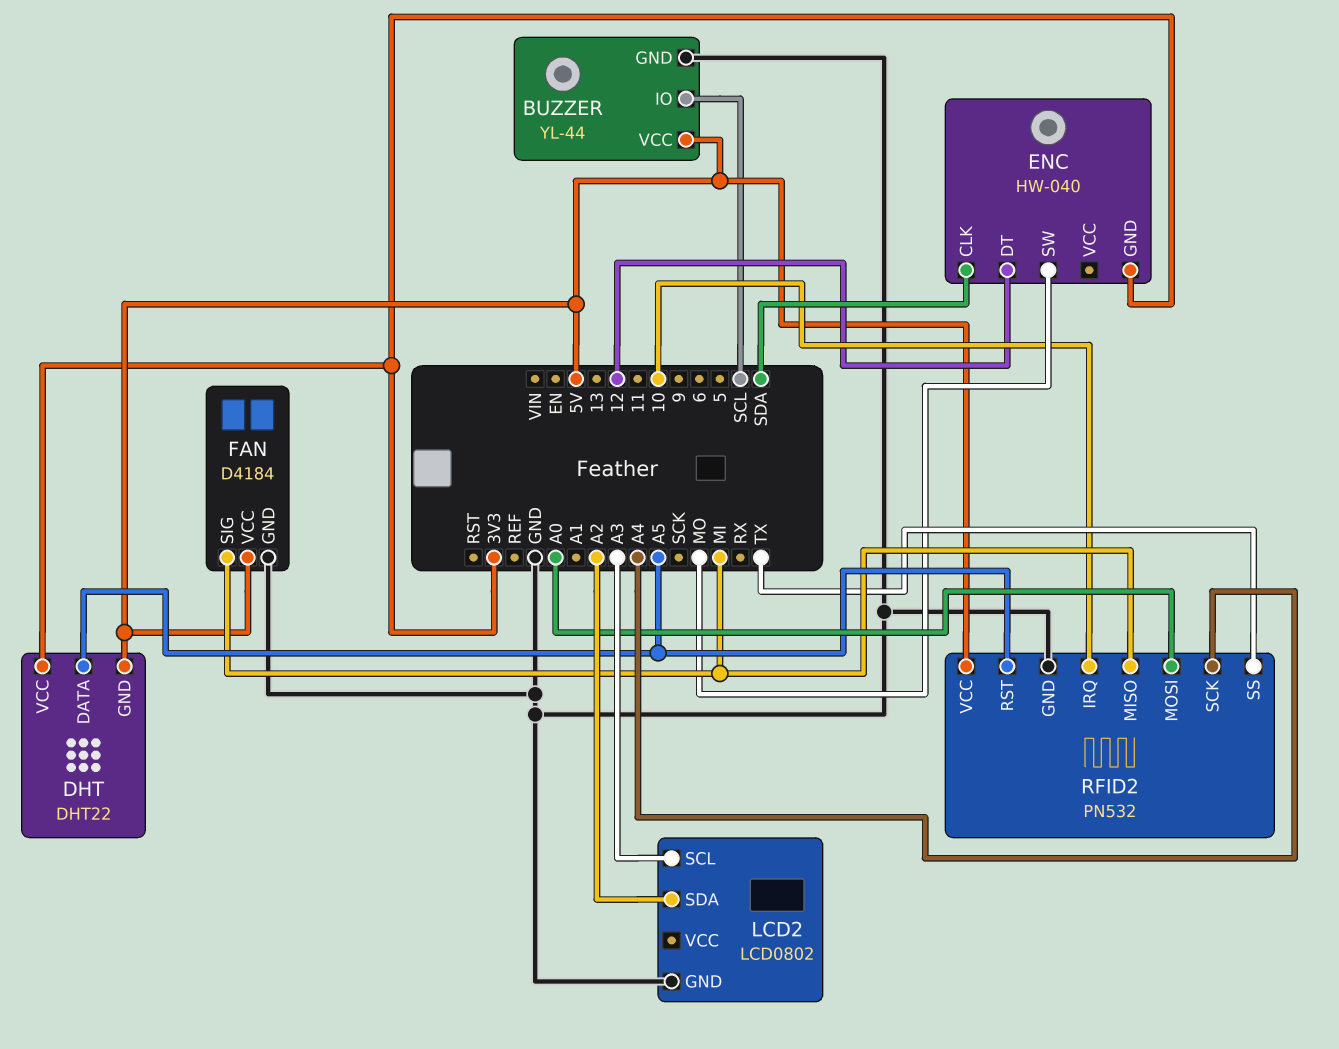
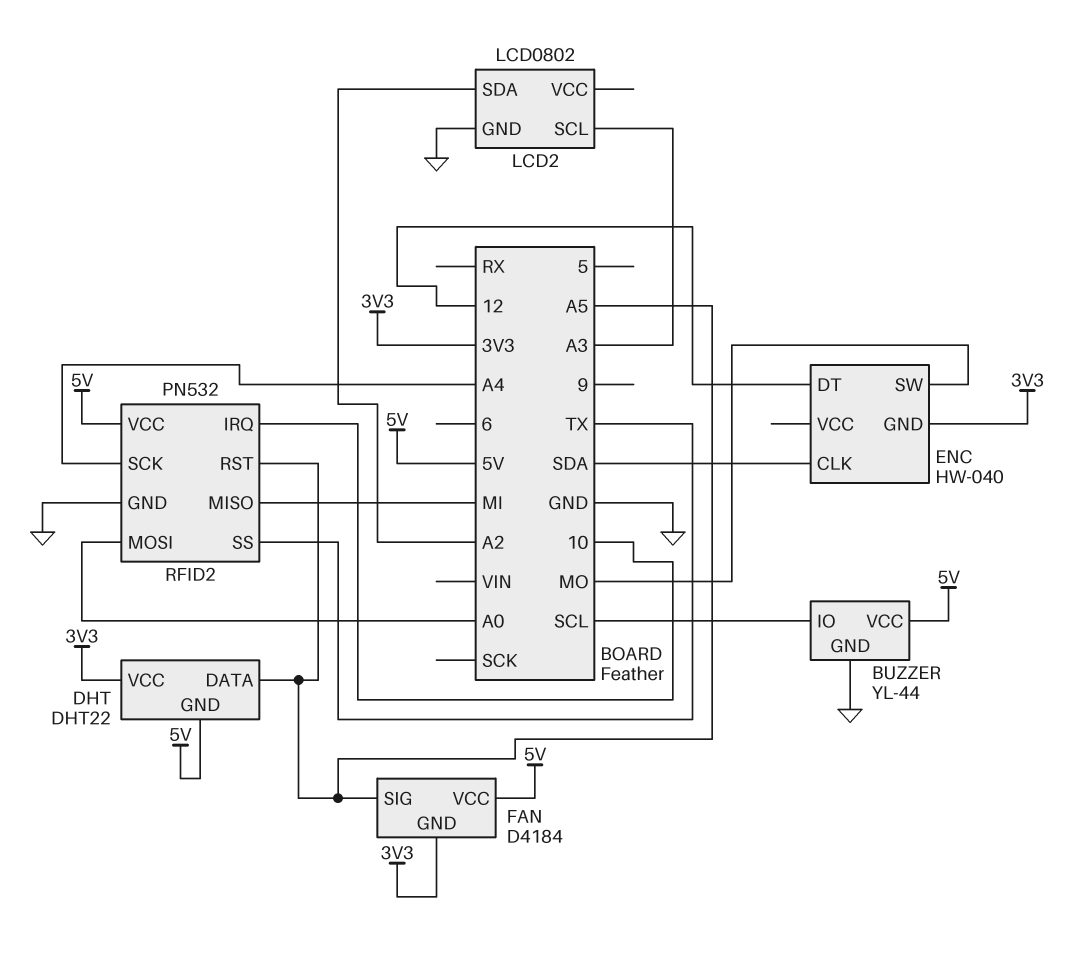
FAN pin GND: GND -> 3V3
FAN pin SIG: MI -> A5

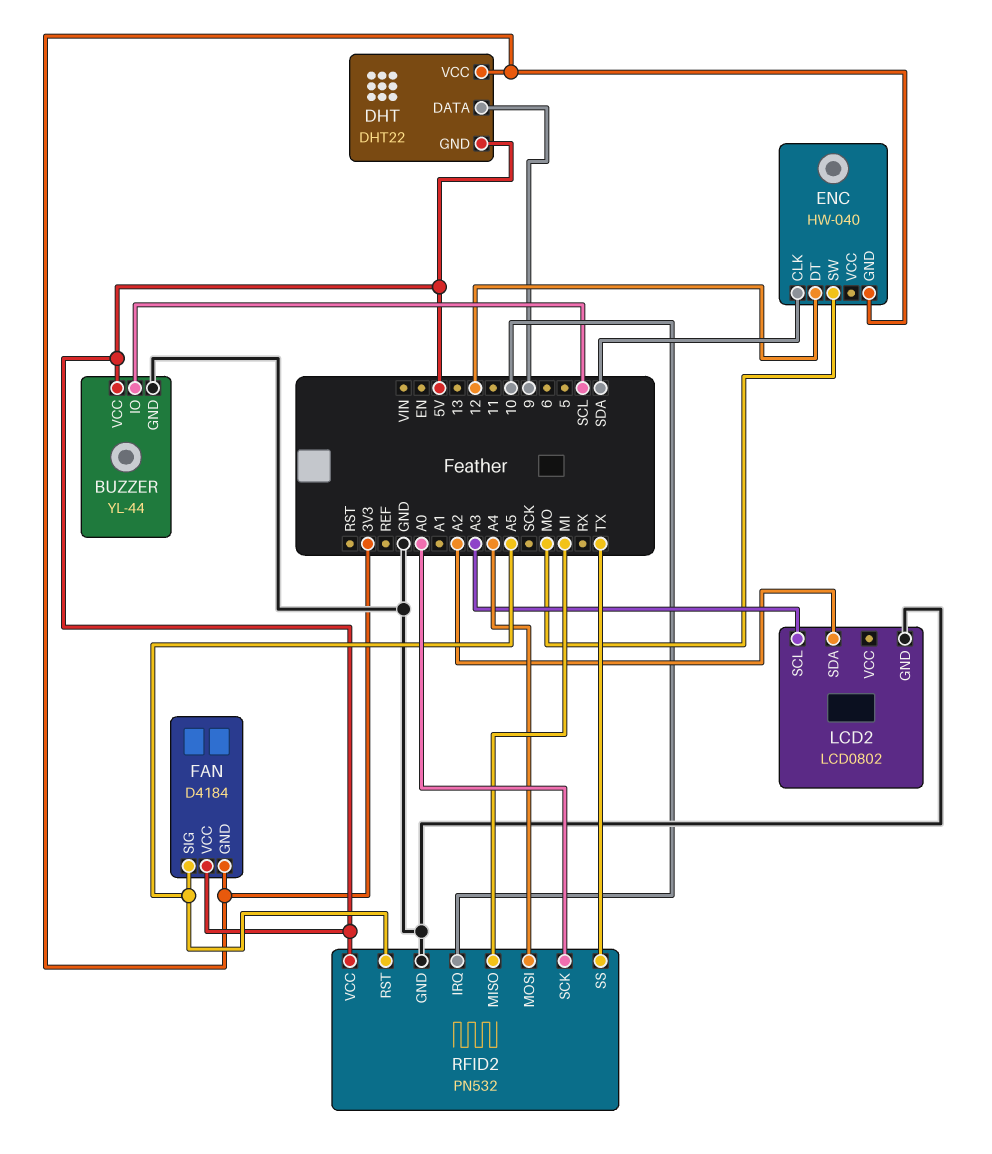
DHT pin DATA: A5 -> 9
RFID2 pin MOSI: A0 -> A4
RFID2 pin SCK: A4 -> A0

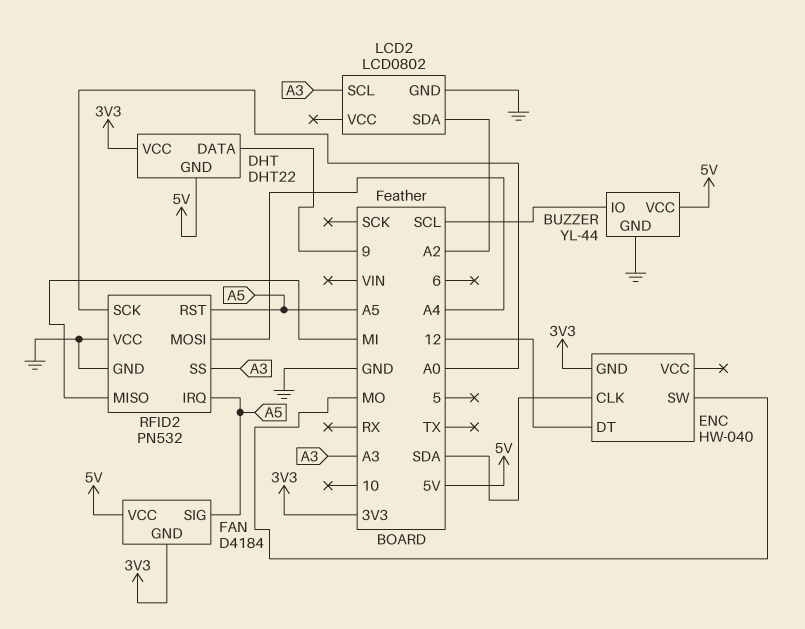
RFID2 pin IRQ: 10 -> A5
RFID2 pin SS: TX -> A3
RFID2 pin VCC: 5V -> GND

